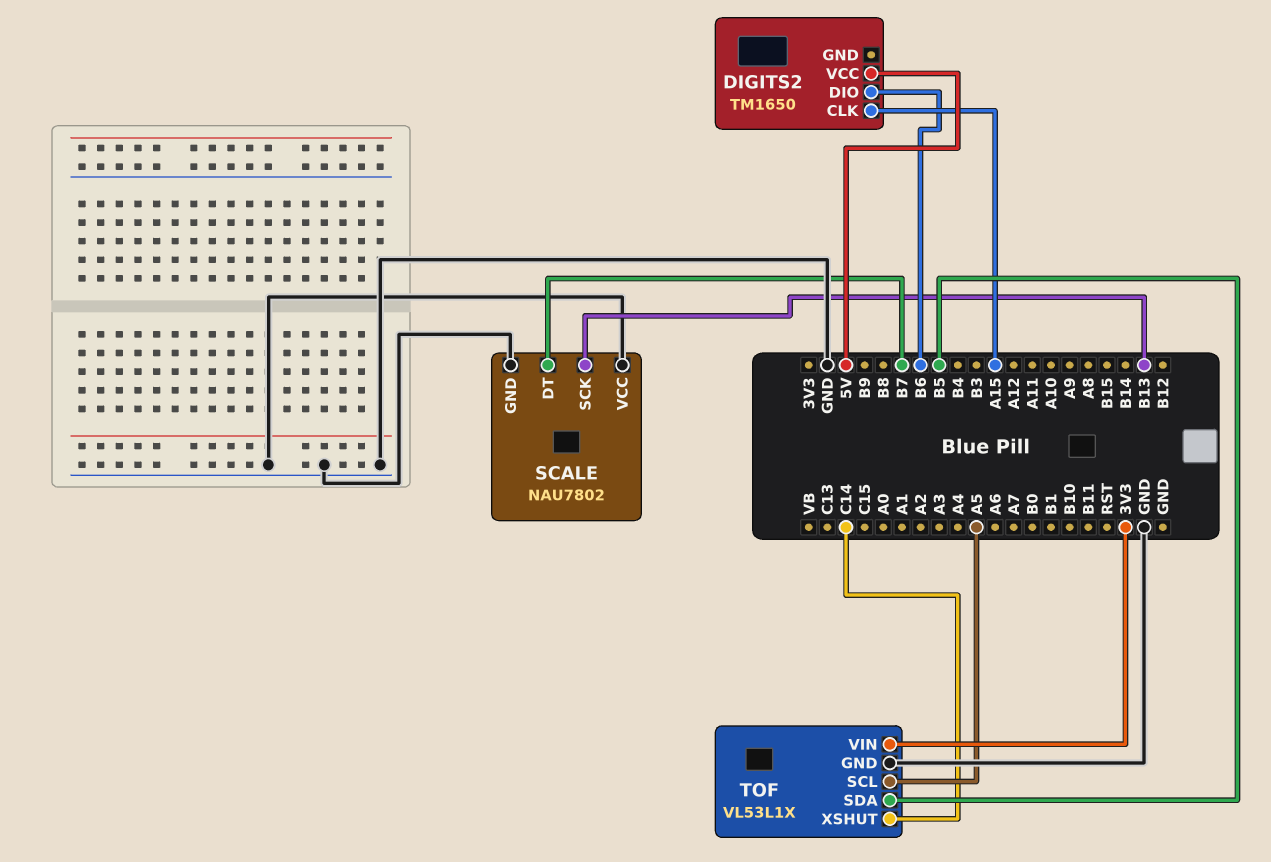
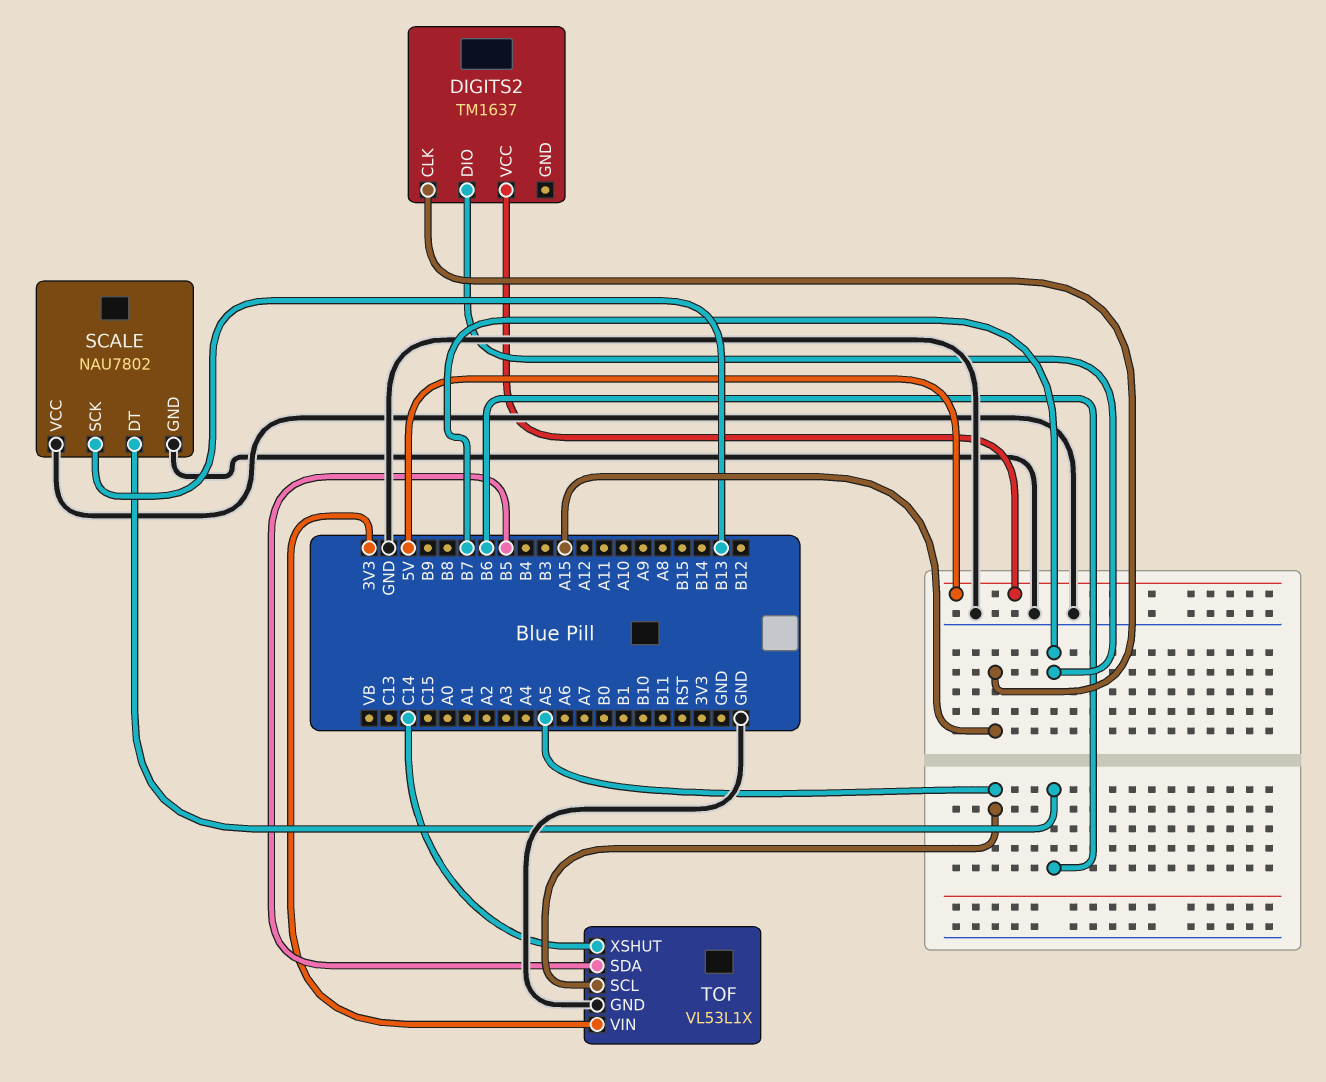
DIGITS2: TM1650 -> TM1637
DIGITS2 pin DIO: B6 -> B7
SCALE pin DT: B7 -> B6

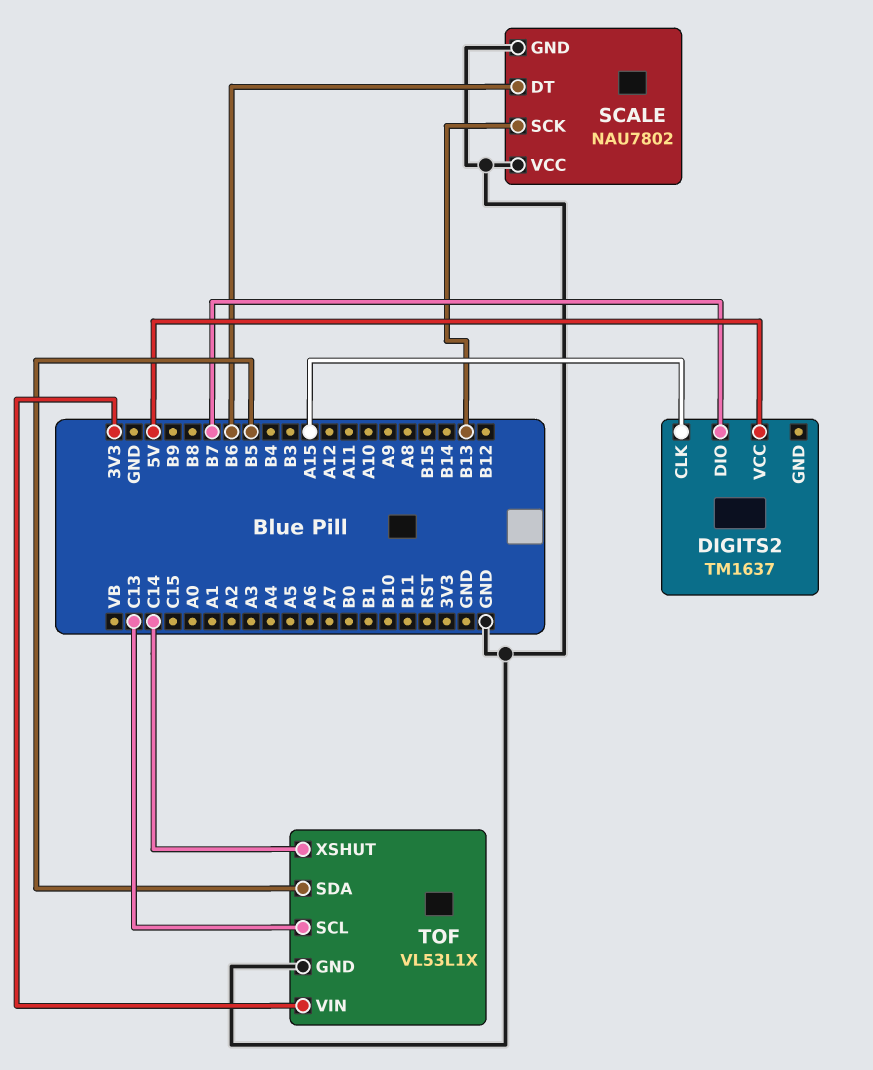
TOF pin SCL: A5 -> C13

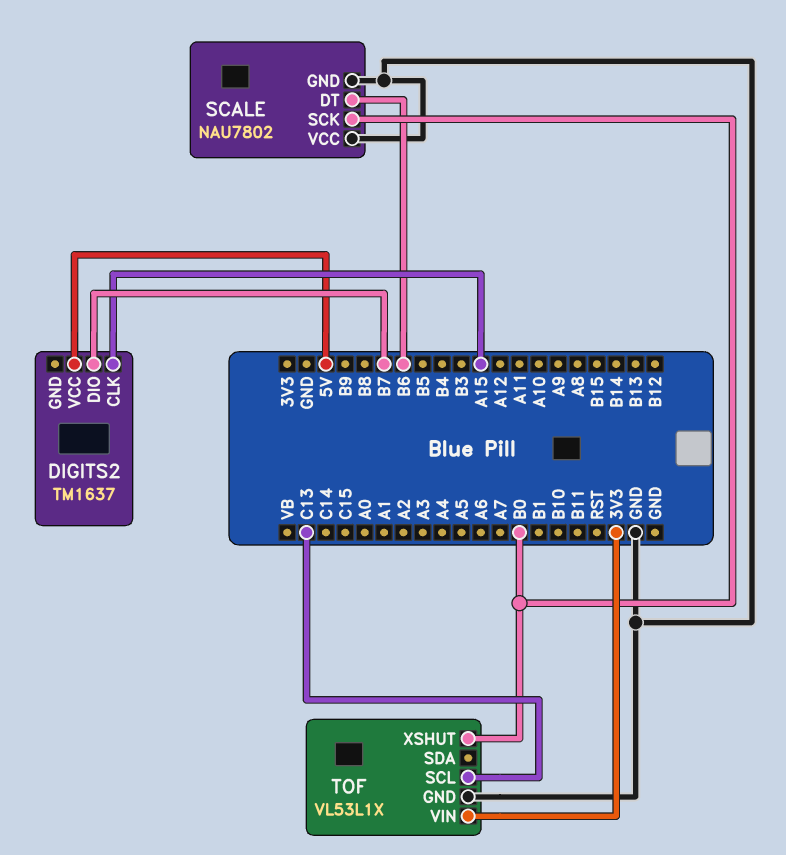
SCALE pin SCK: B13 -> B0
TOF pin SDA: B5 -> none
TOF pin XSHUT: C14 -> B0

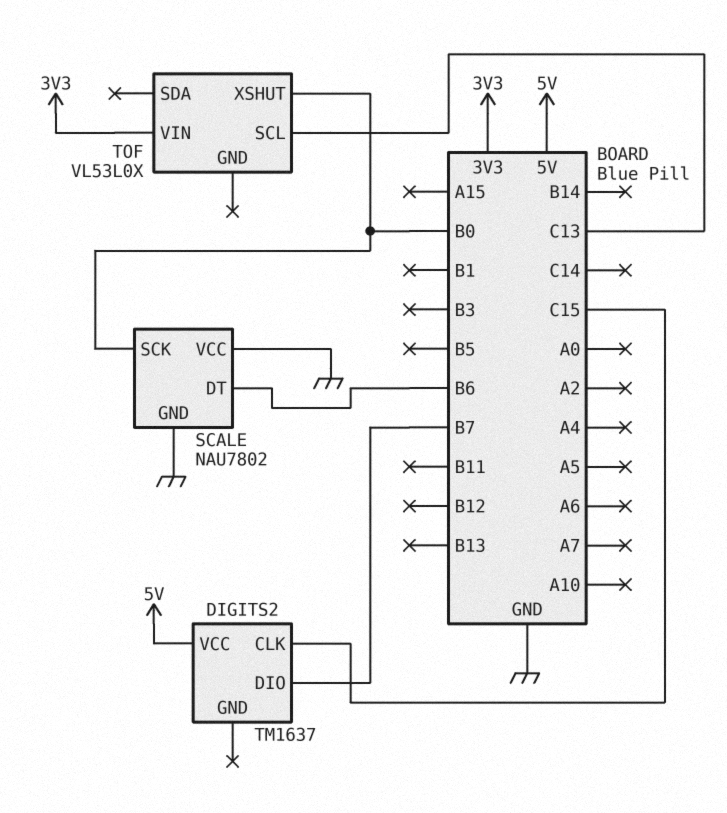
DIGITS2 pin CLK: A15 -> C15
TOF: VL53L1X -> VL53L0X
TOF pin GND: GND -> none

